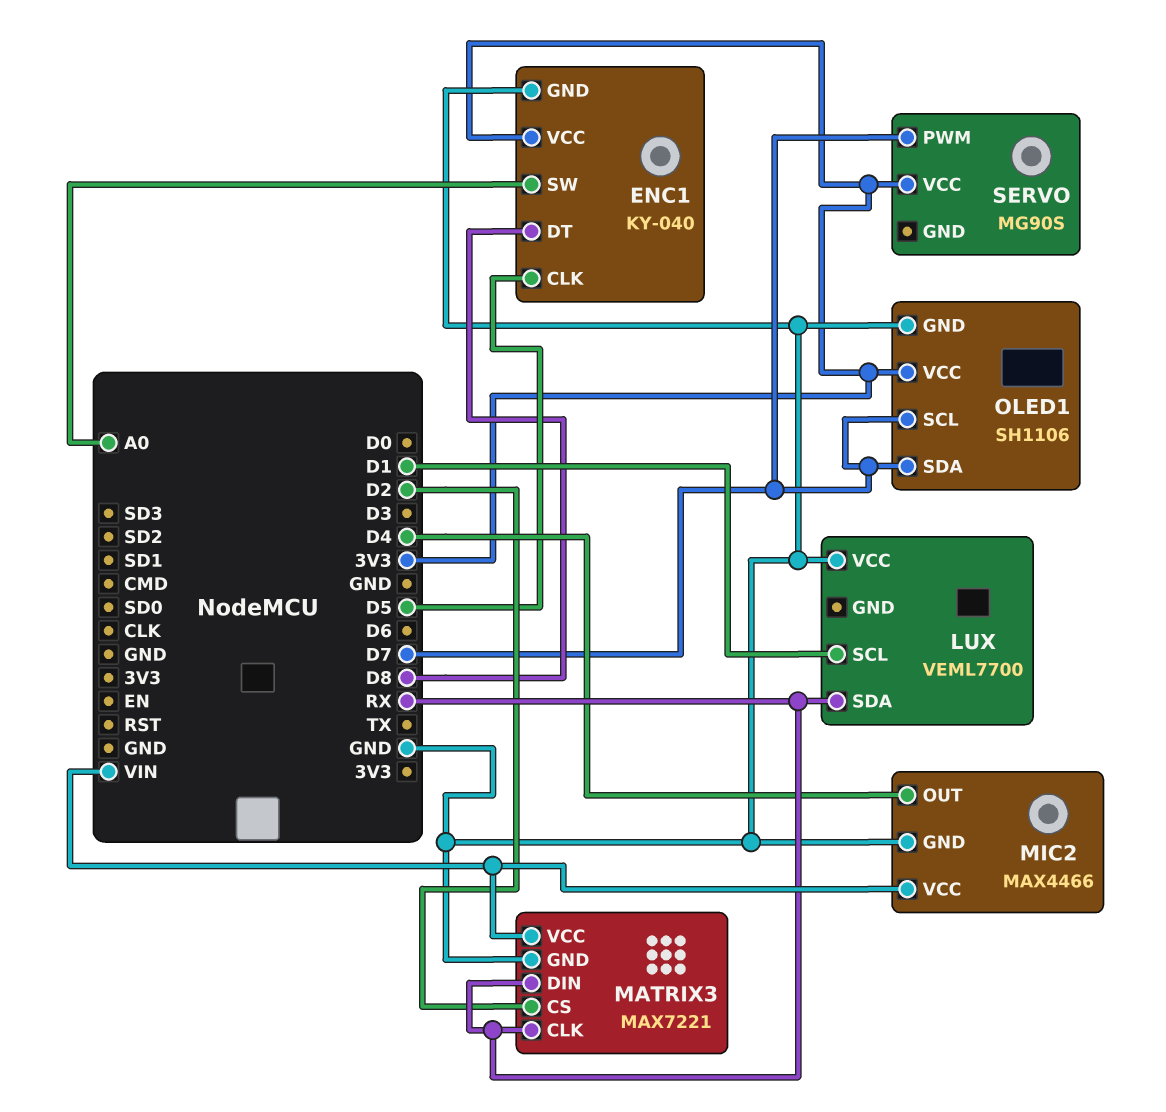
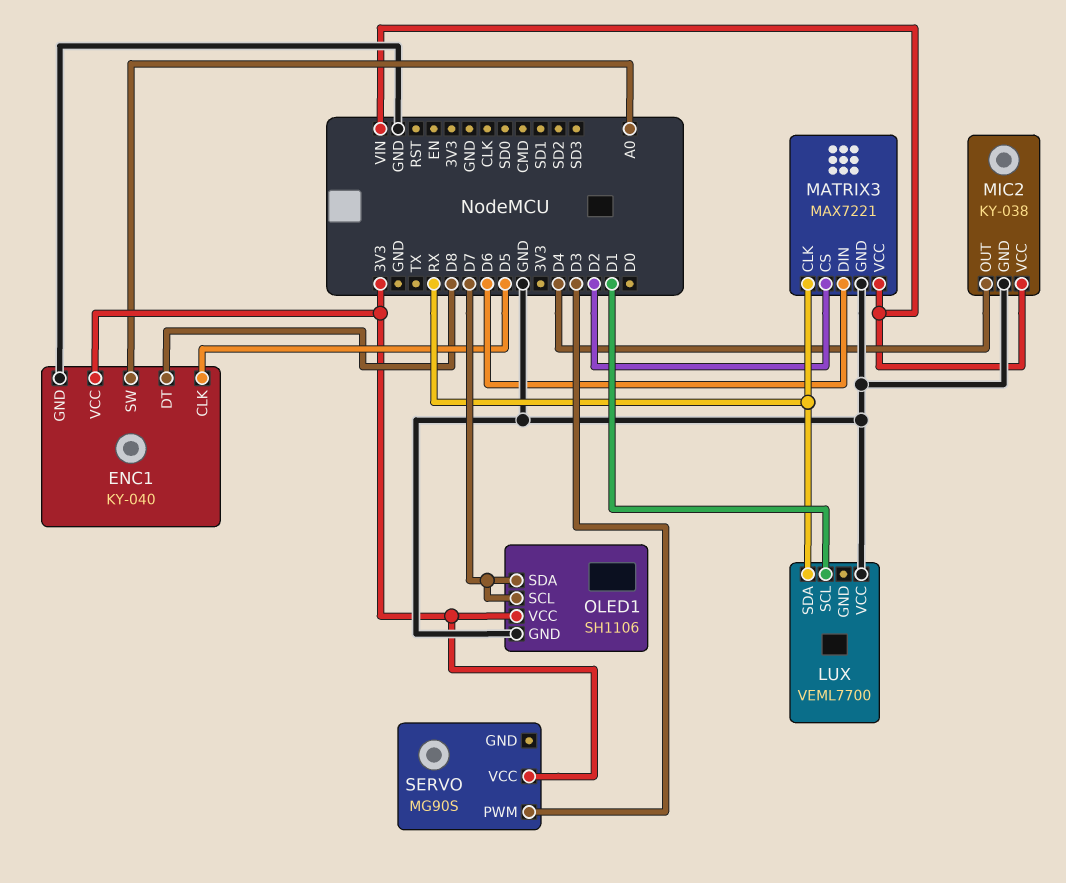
MATRIX3 pin DIN: RX -> D6
MIC2: MAX4466 -> KY-038
SERVO pin PWM: D7 -> D3

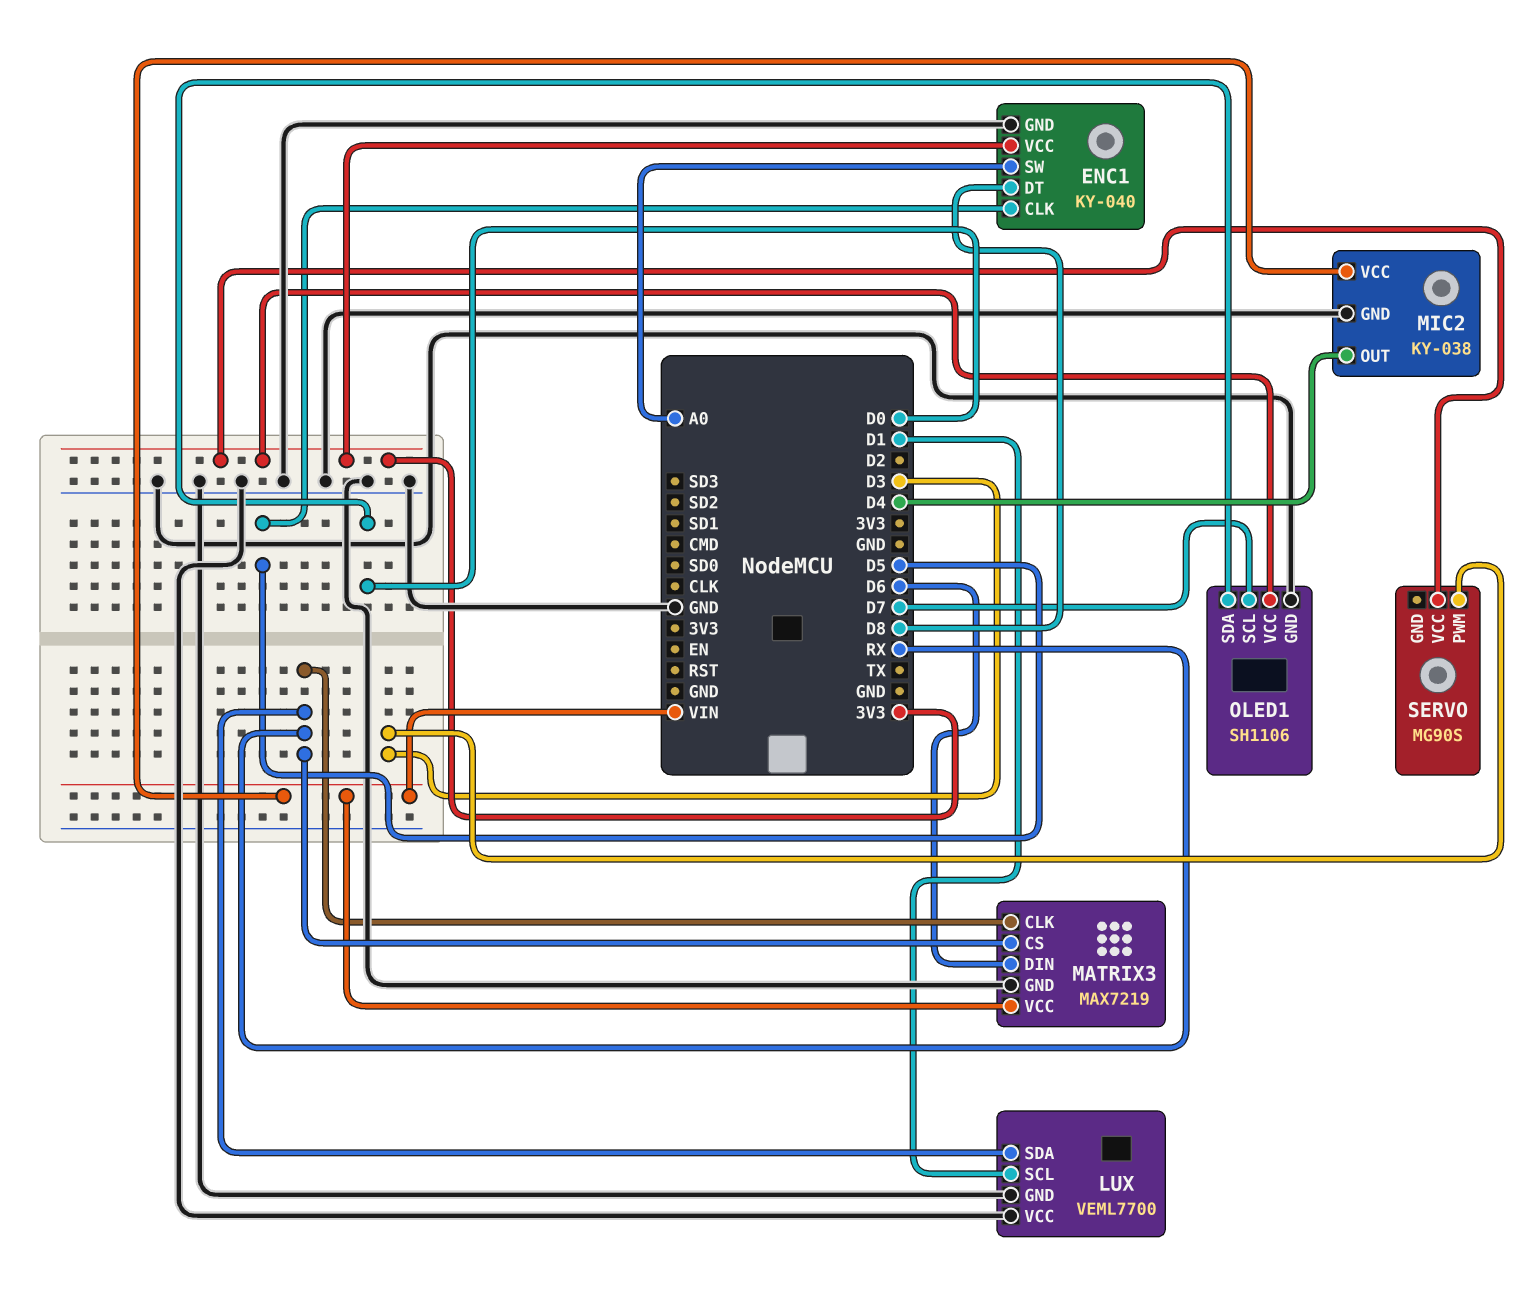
LUX pin GND: none -> GND
MATRIX3: MAX7221 -> MAX7219
MATRIX3 pin CS: D2 -> RX
OLED1 pin SDA: D7 -> D0

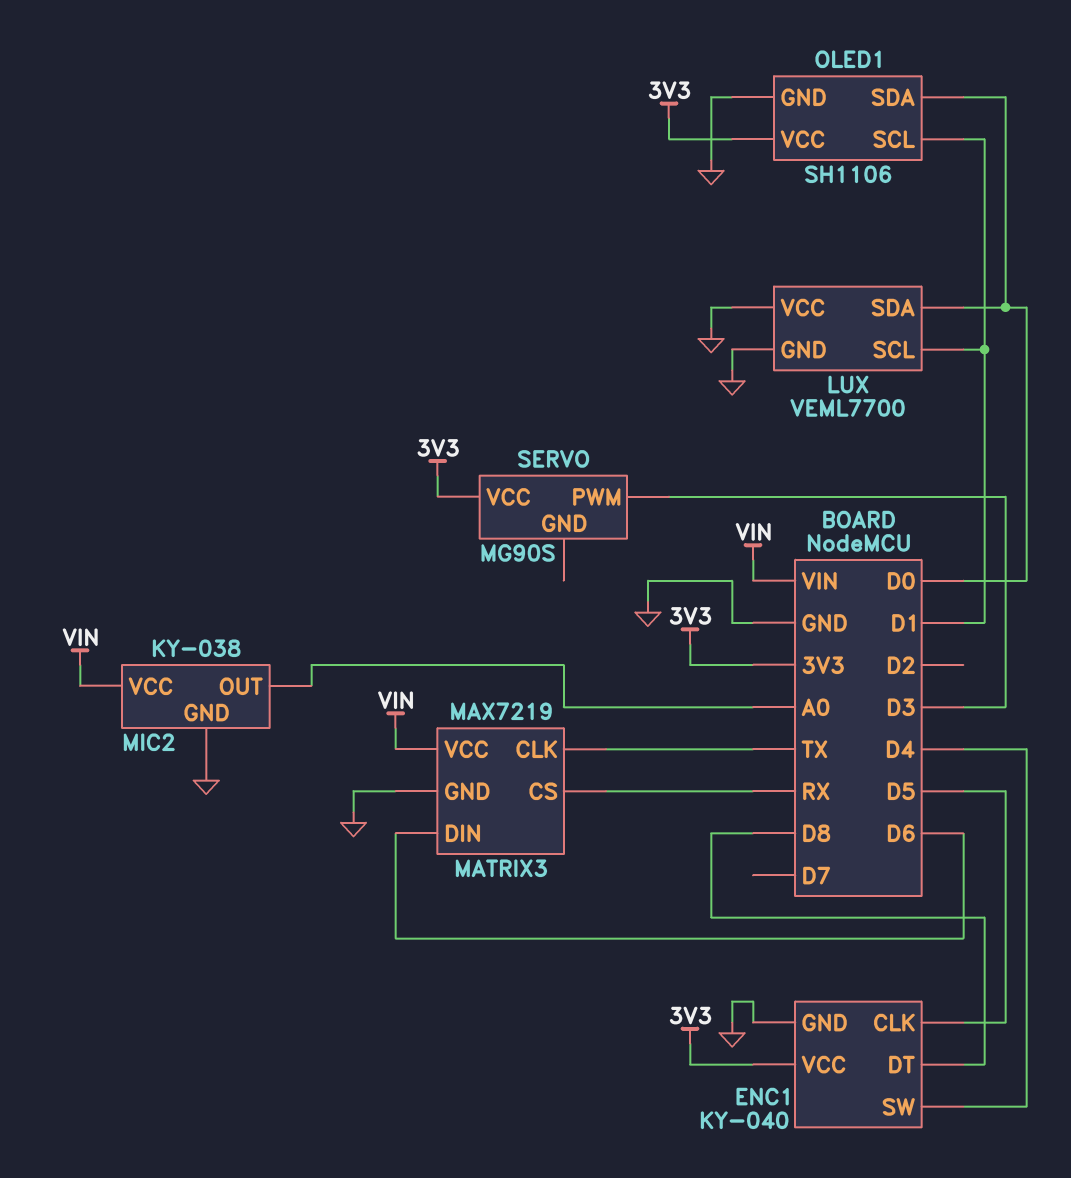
ENC1 pin SW: A0 -> D4
LUX pin SDA: RX -> D0
MATRIX3 pin CLK: RX -> TX
MIC2 pin OUT: D4 -> A0
OLED1 pin SCL: D7 -> D1

